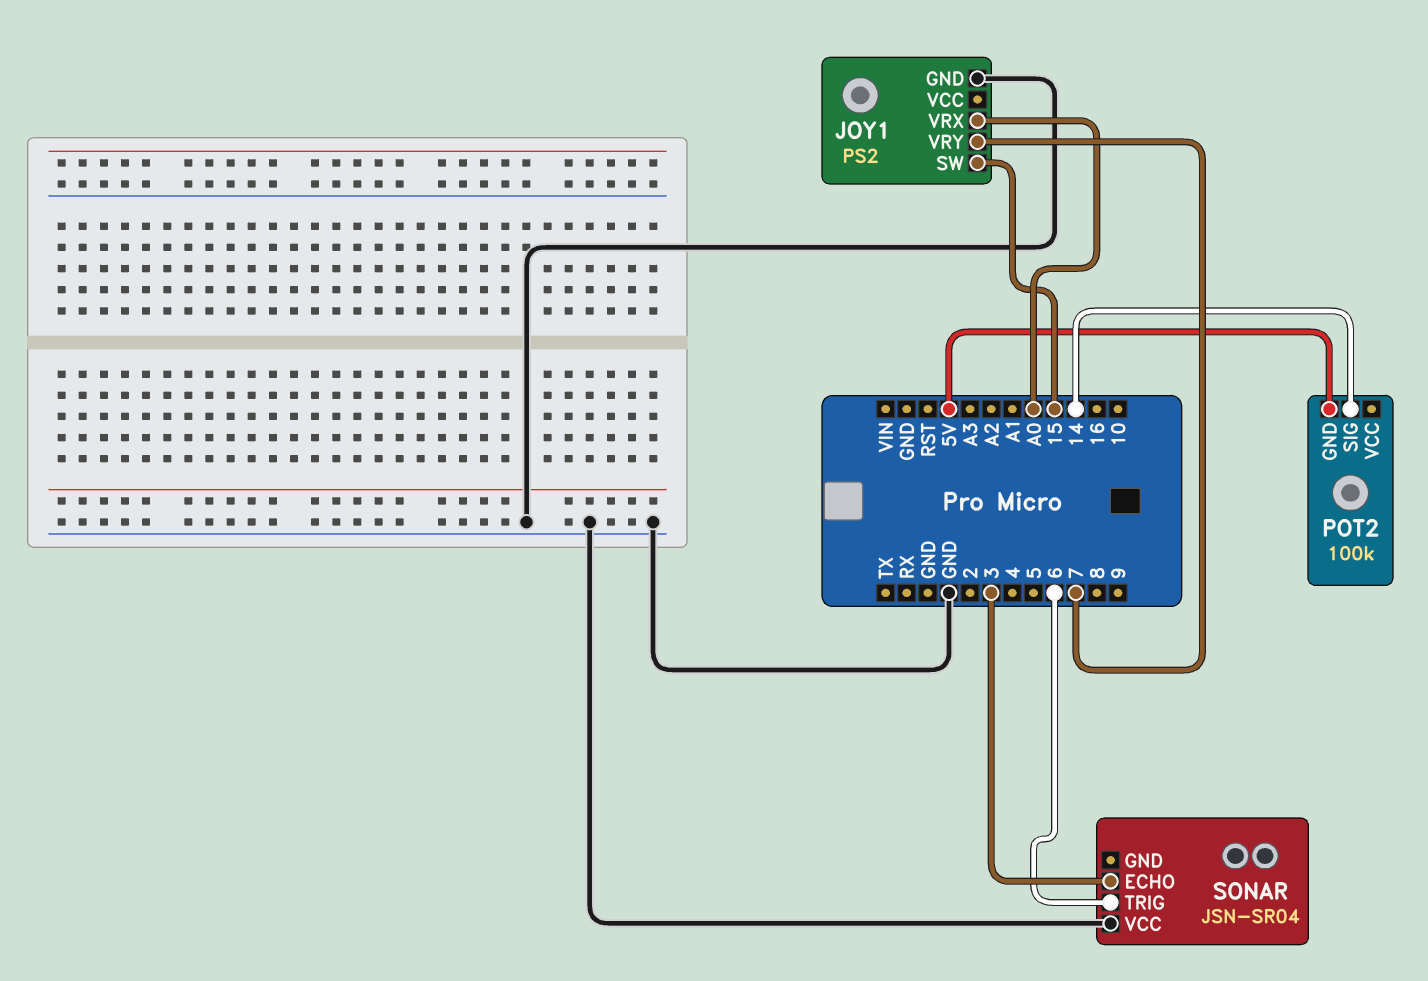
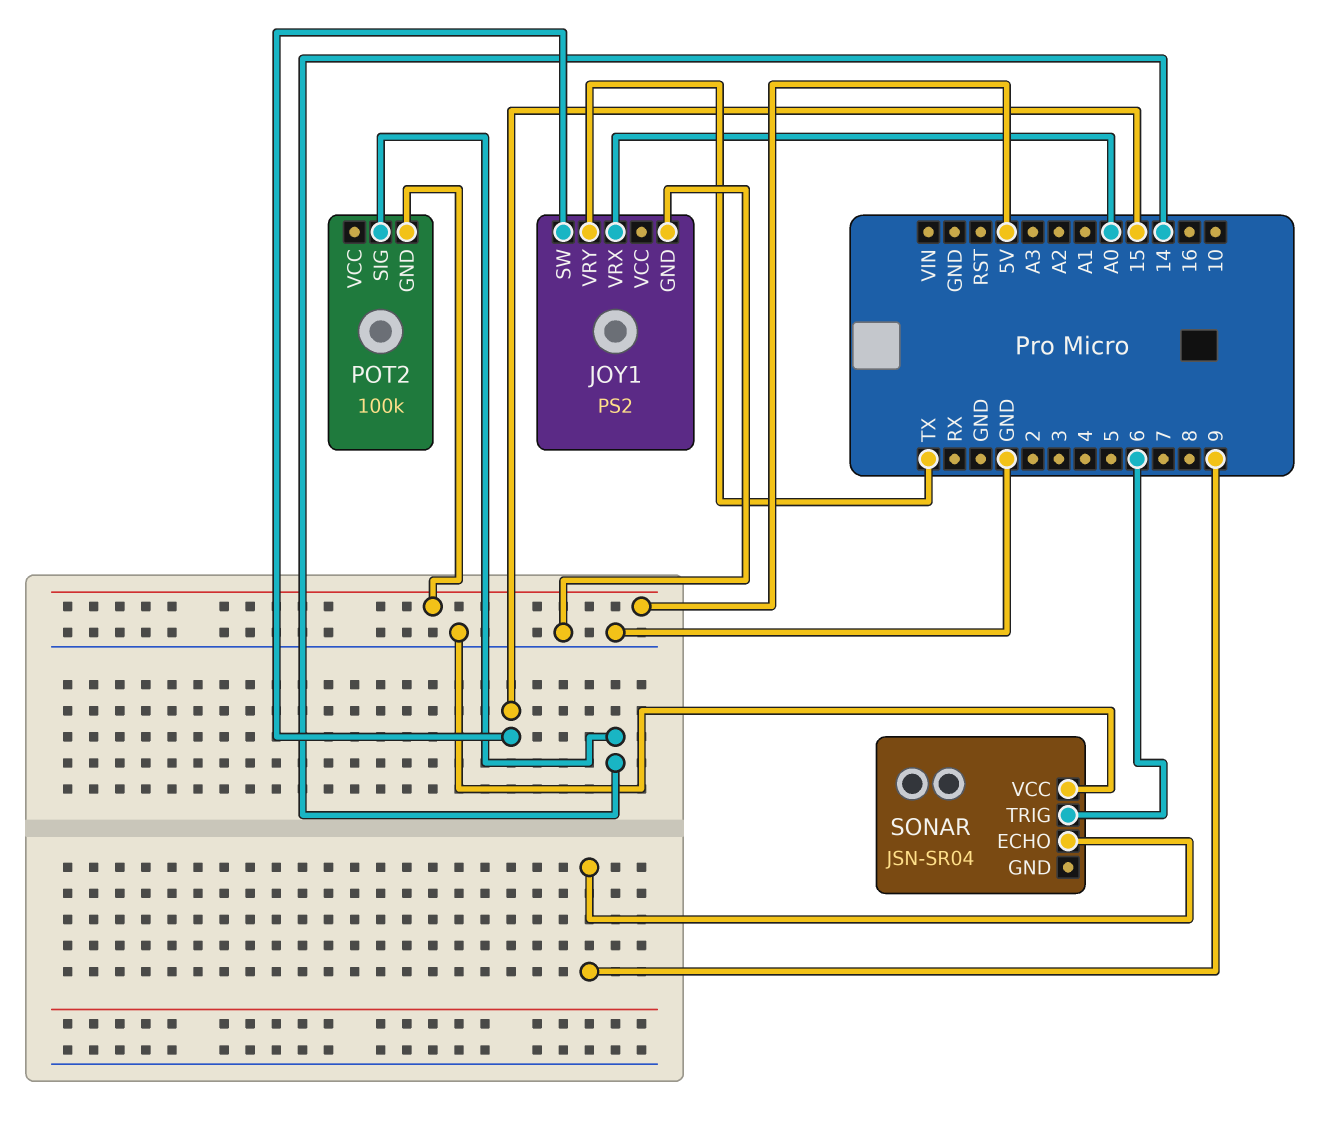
JOY1 pin VRY: 7 -> TX
SONAR pin ECHO: 3 -> 9

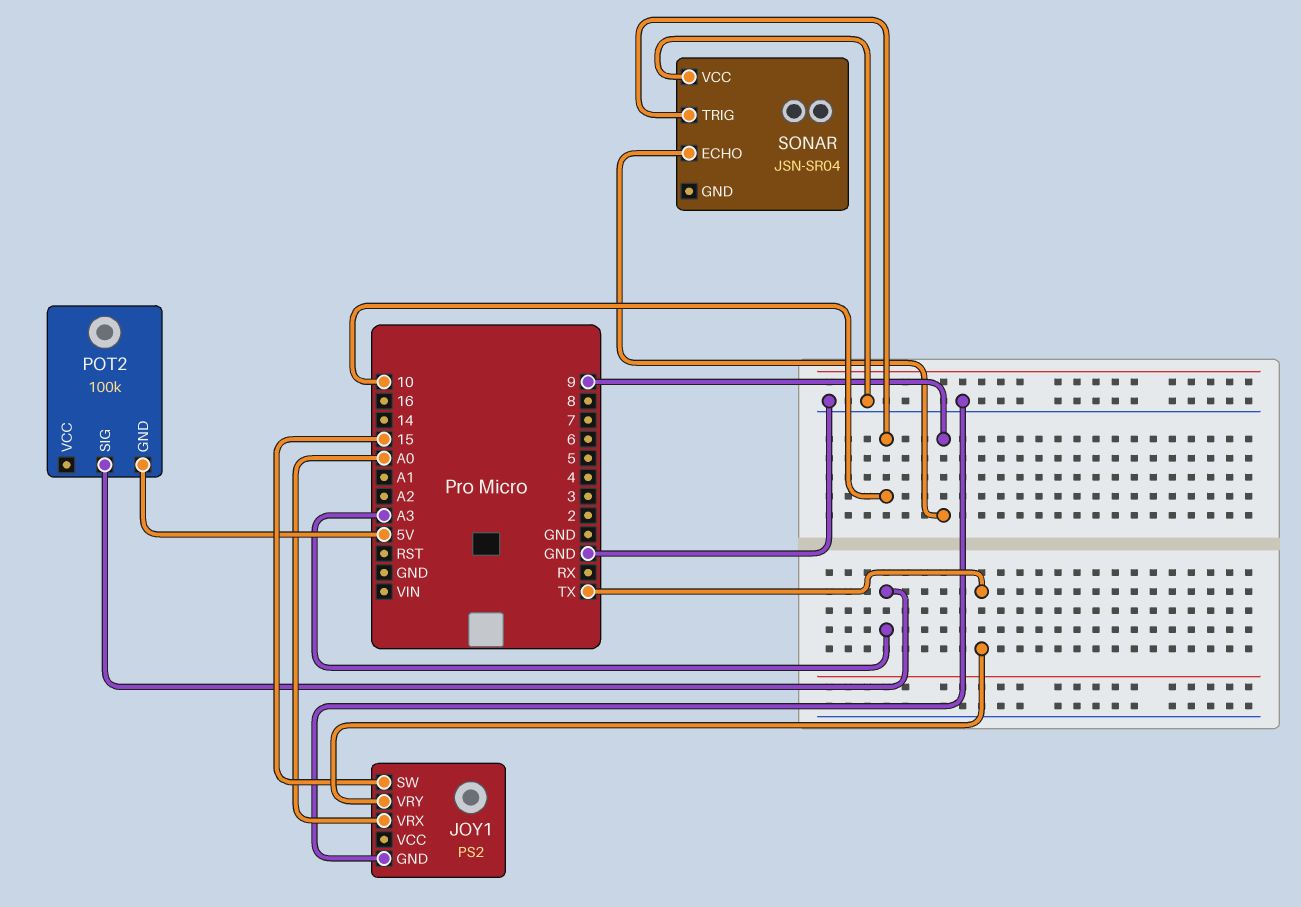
POT2 pin SIG: 14 -> A3
SONAR pin TRIG: 6 -> 10

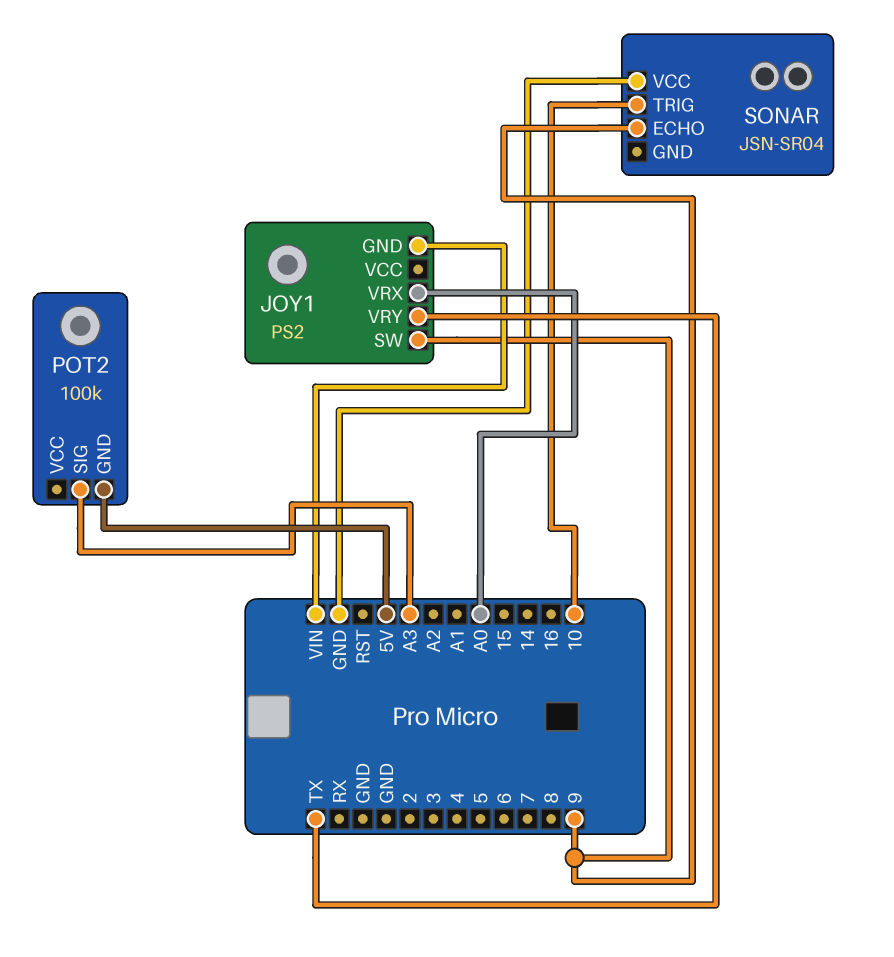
JOY1 pin GND: GND -> VIN
JOY1 pin SW: 15 -> 9

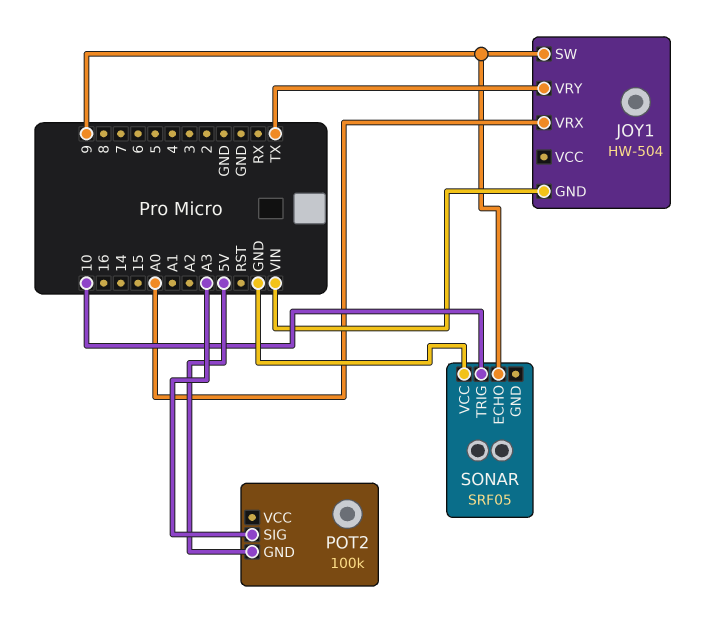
JOY1: PS2 -> HW-504
SONAR: JSN-SR04 -> SRF05

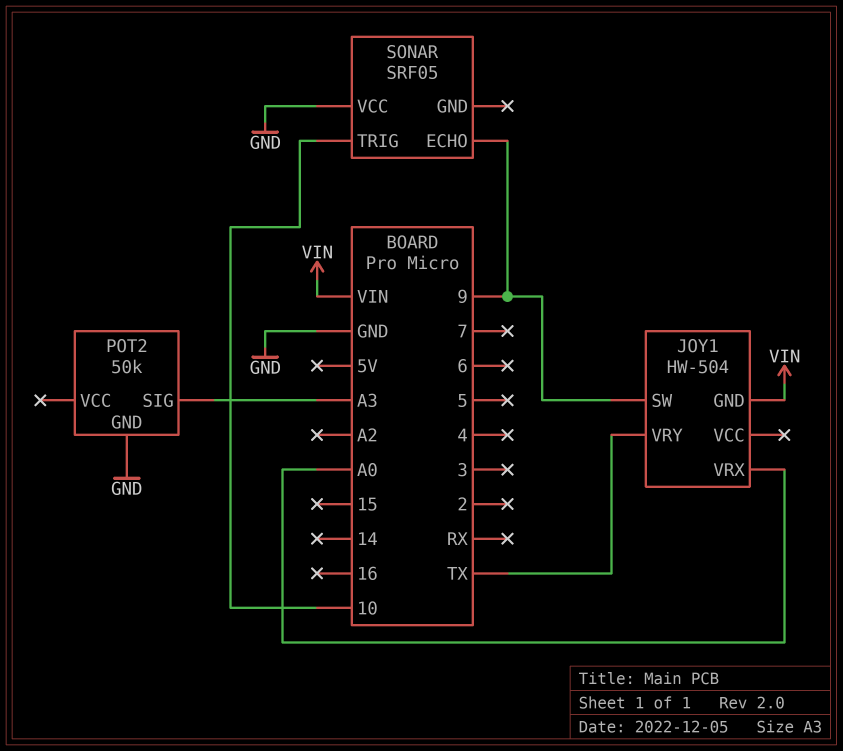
POT2: 100k -> 50k
POT2 pin GND: 5V -> GND

